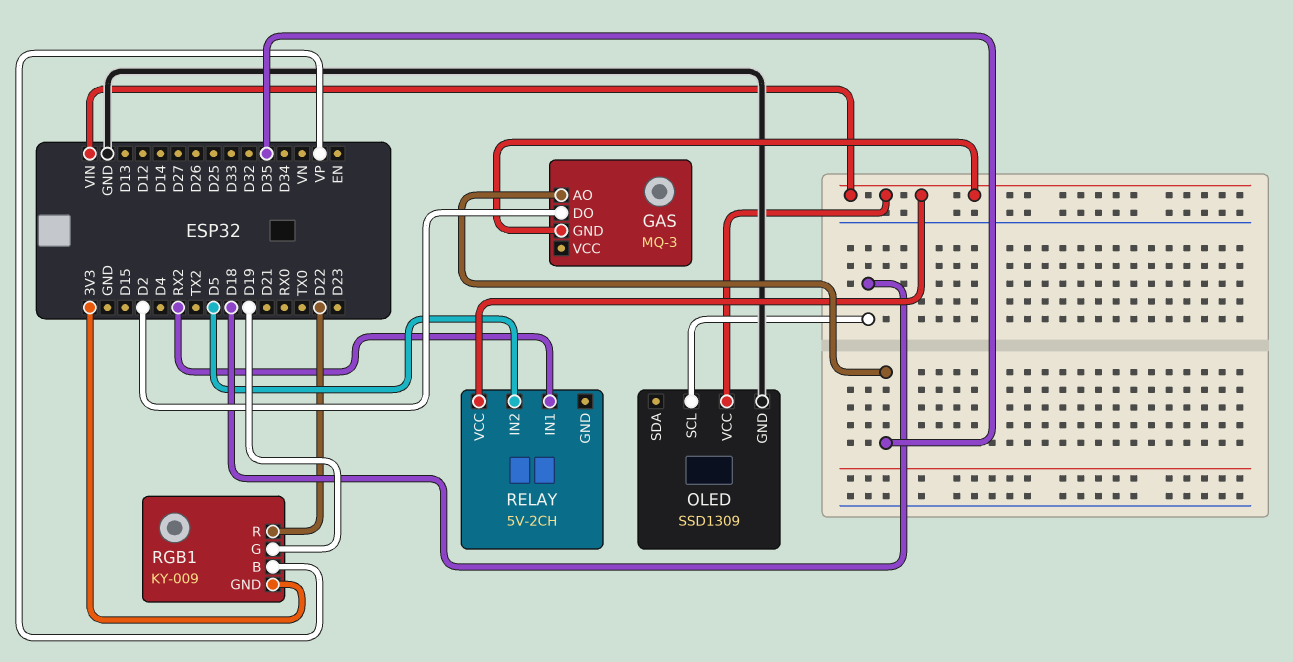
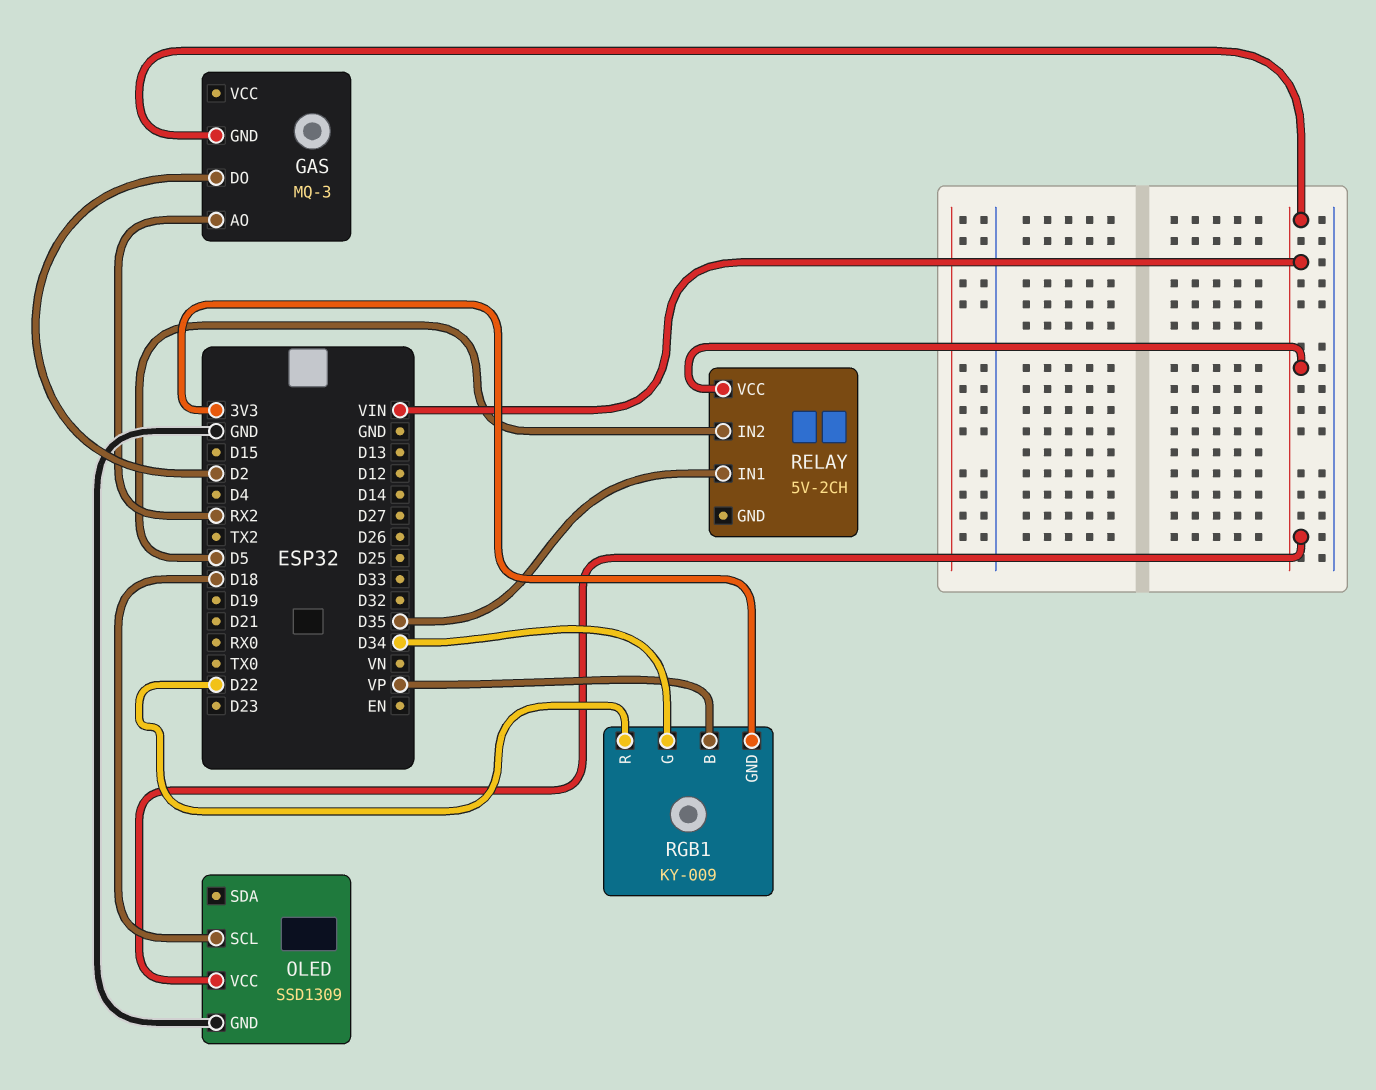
GAS pin AO: D35 -> RX2
RELAY pin IN1: RX2 -> D35
RGB1 pin G: D19 -> D34

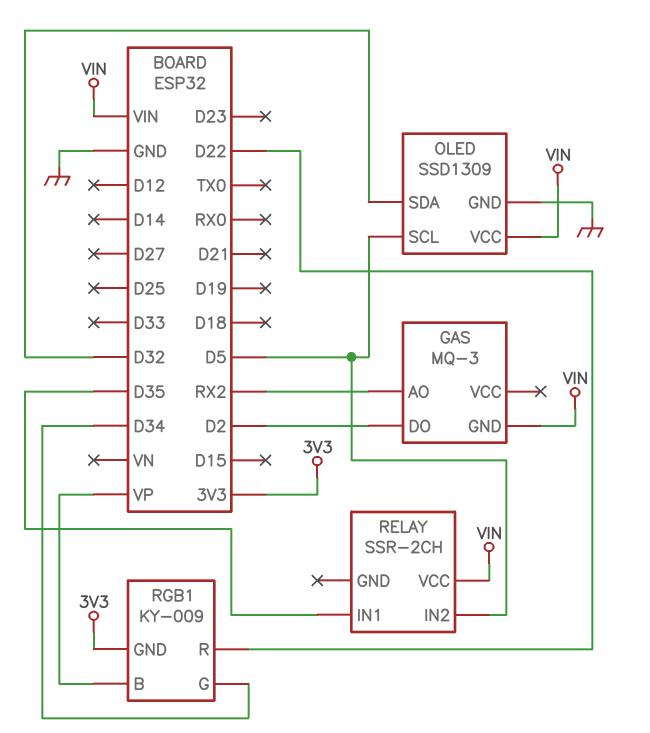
OLED pin SCL: D18 -> D5
OLED pin SDA: none -> D32
RELAY: 5V-2CH -> SSR-2CH

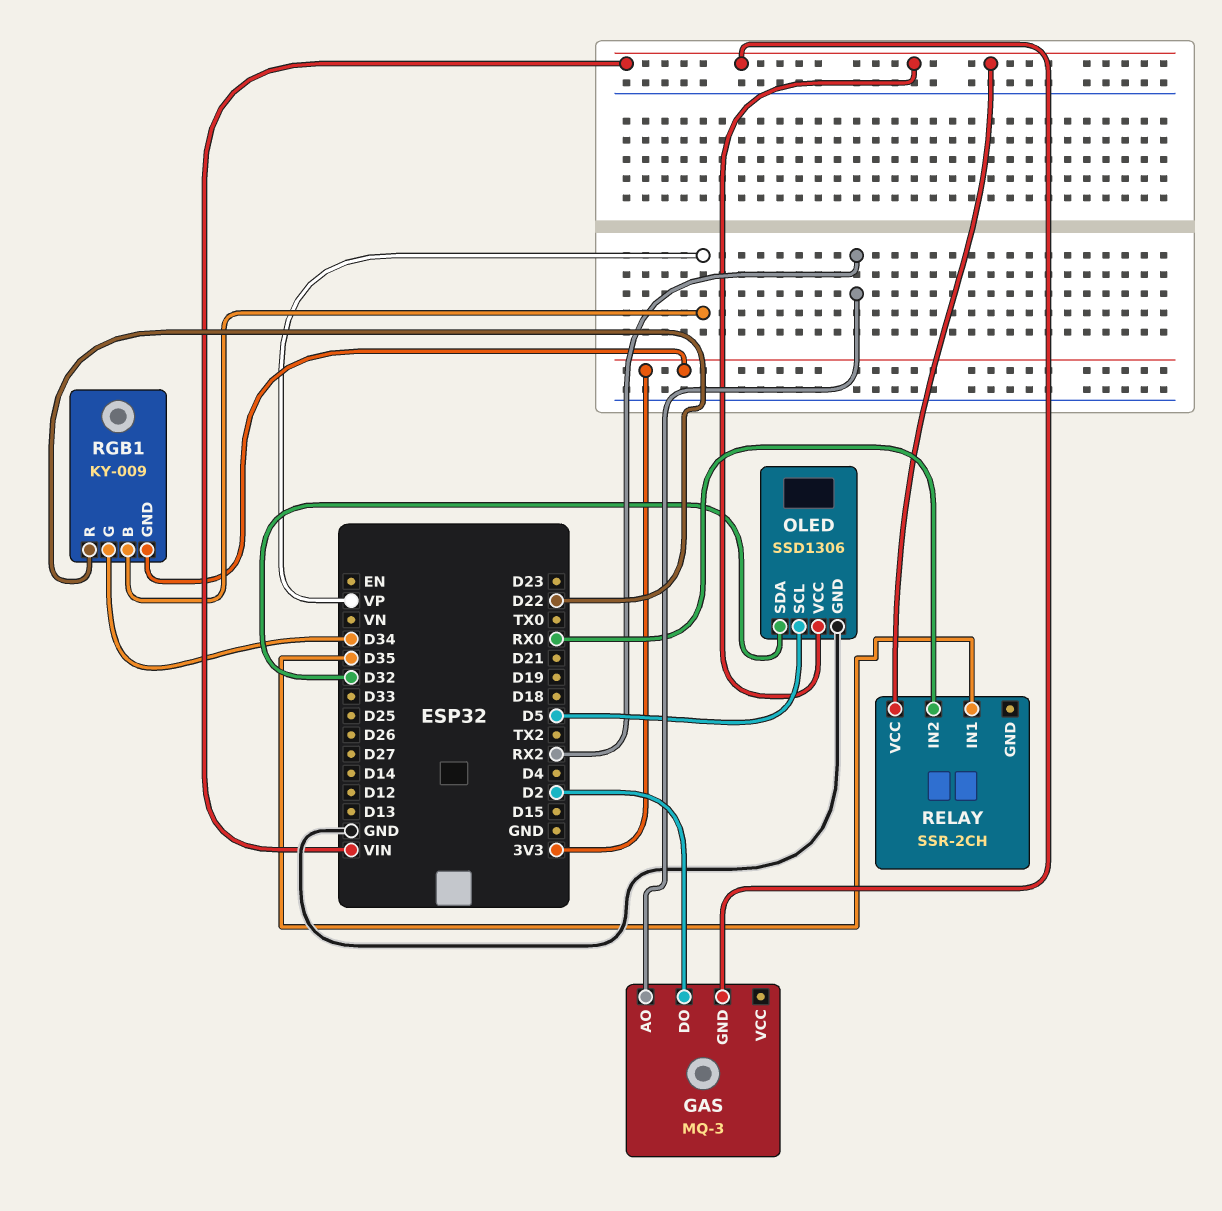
OLED: SSD1309 -> SSD1306
RELAY pin IN2: D5 -> RX0

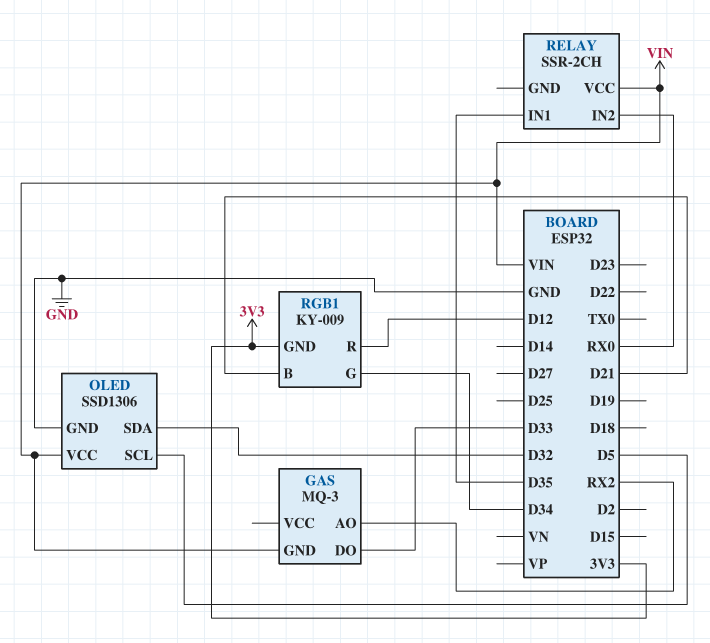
GAS pin DO: D2 -> D33
RGB1 pin B: VP -> D21
RGB1 pin R: D22 -> D12

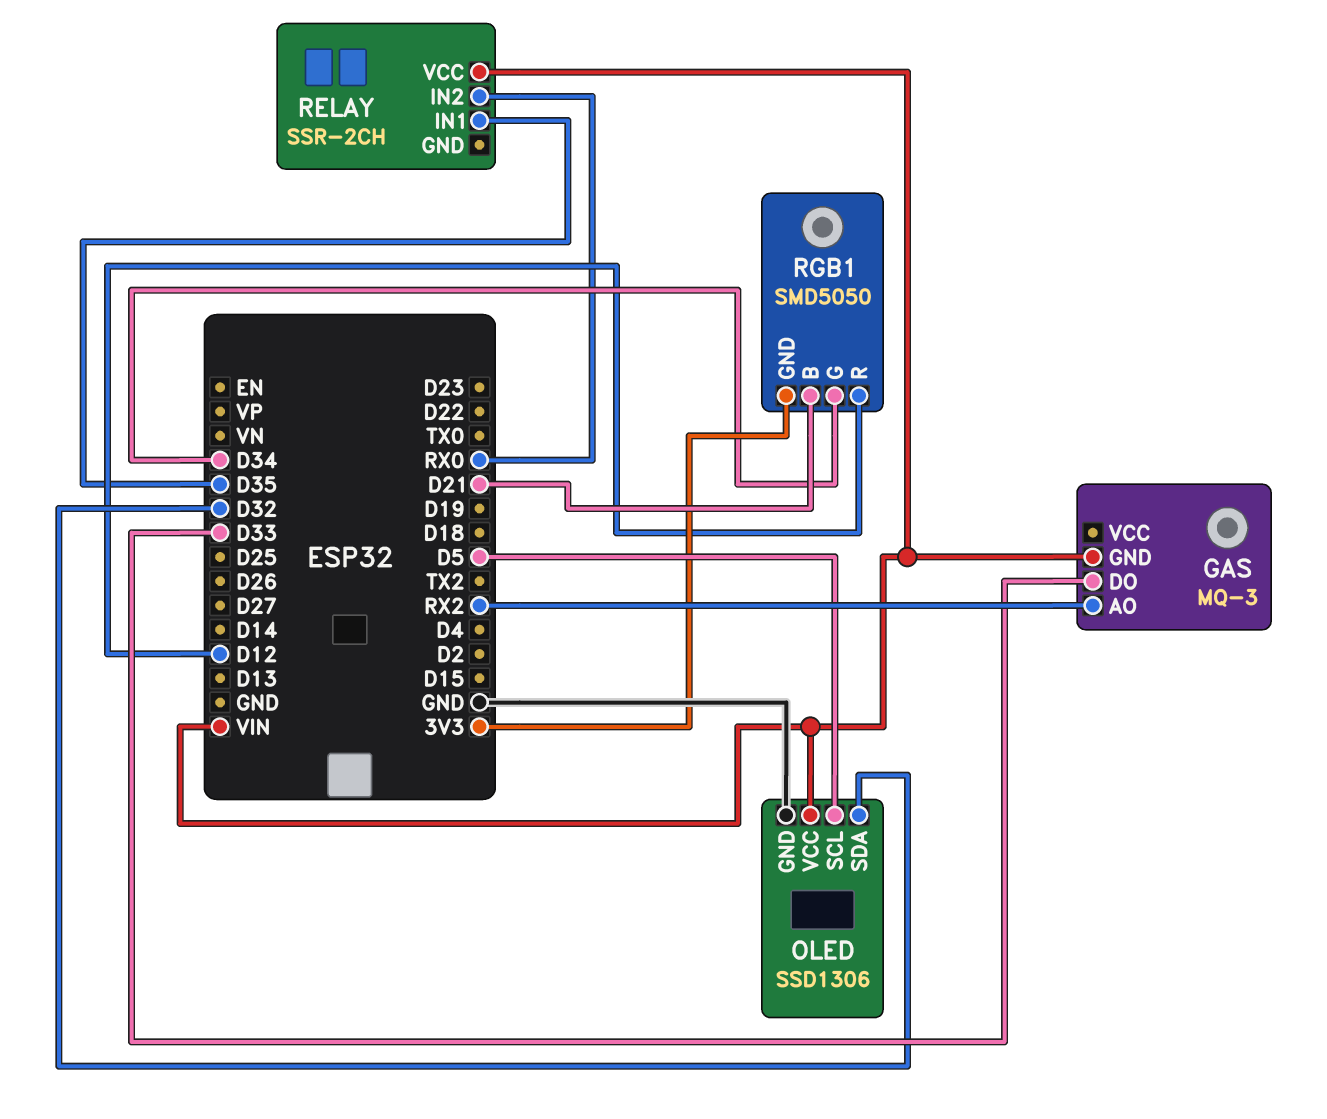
RGB1: KY-009 -> SMD5050

